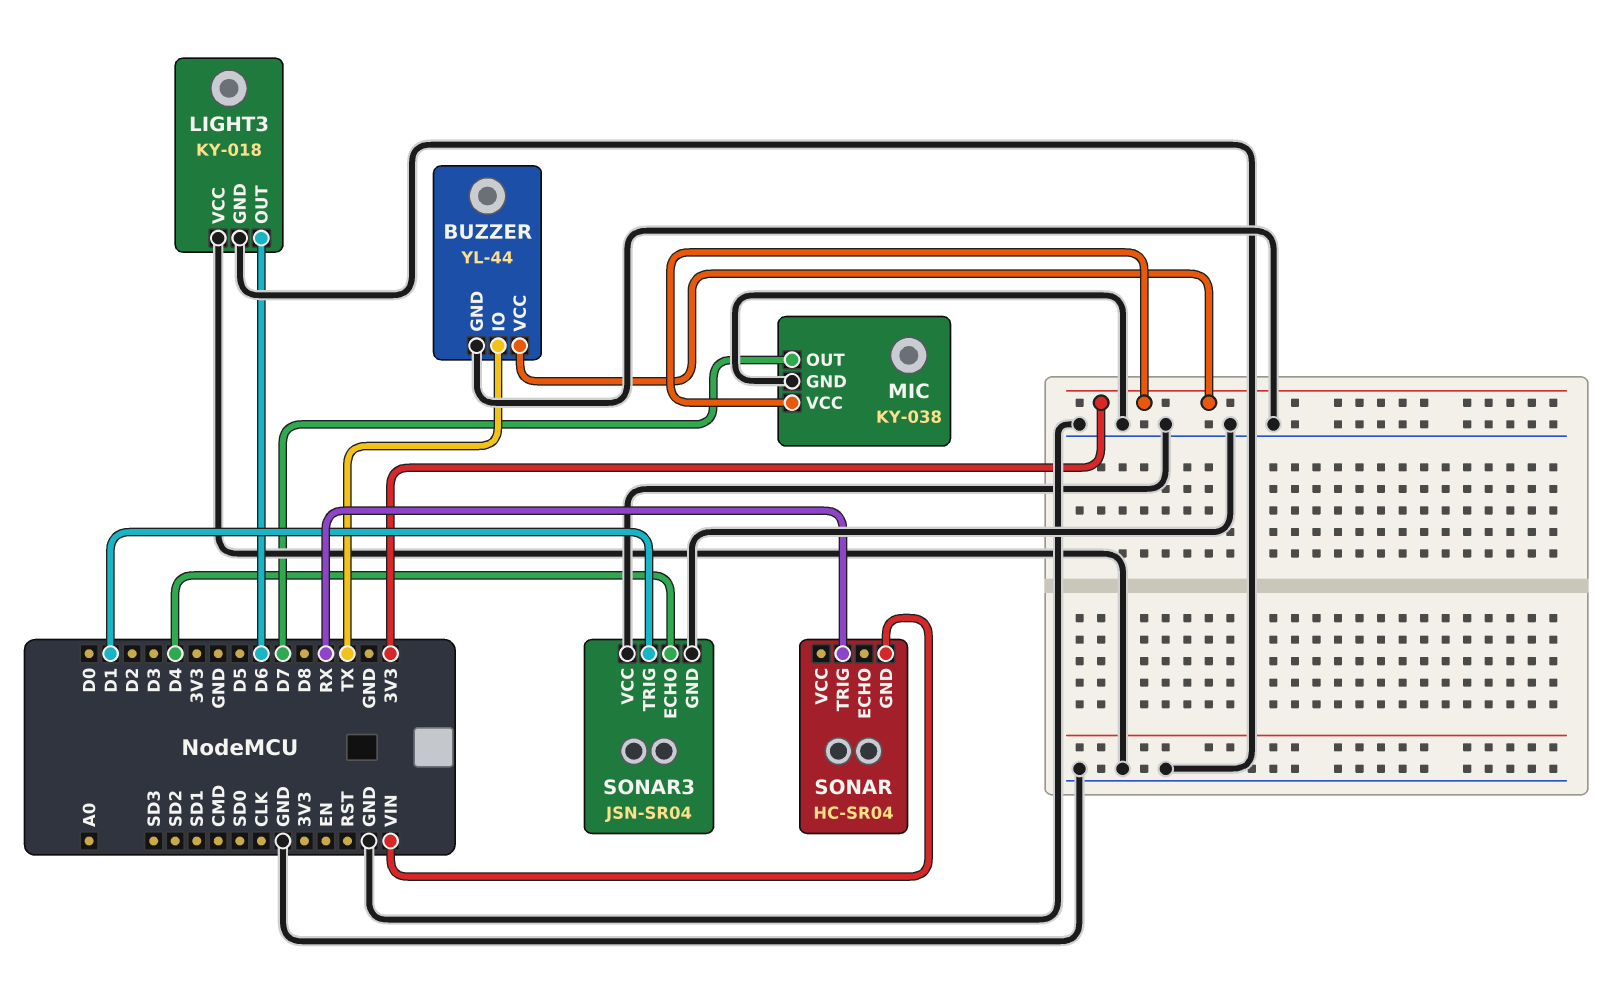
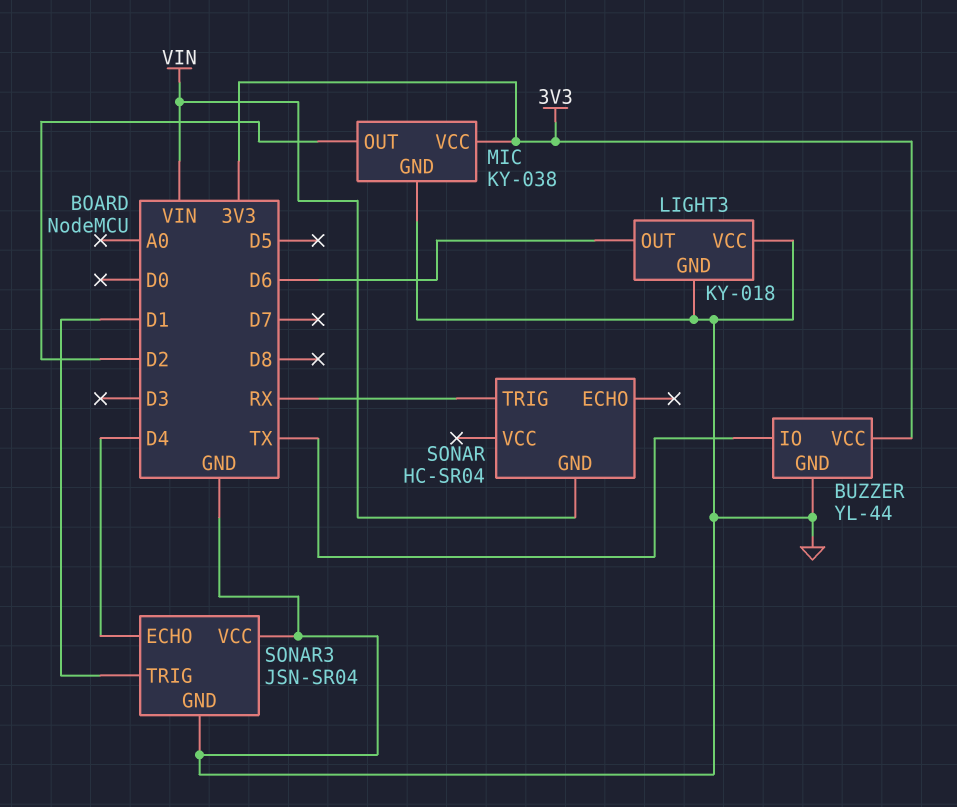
MIC pin OUT: D7 -> D2

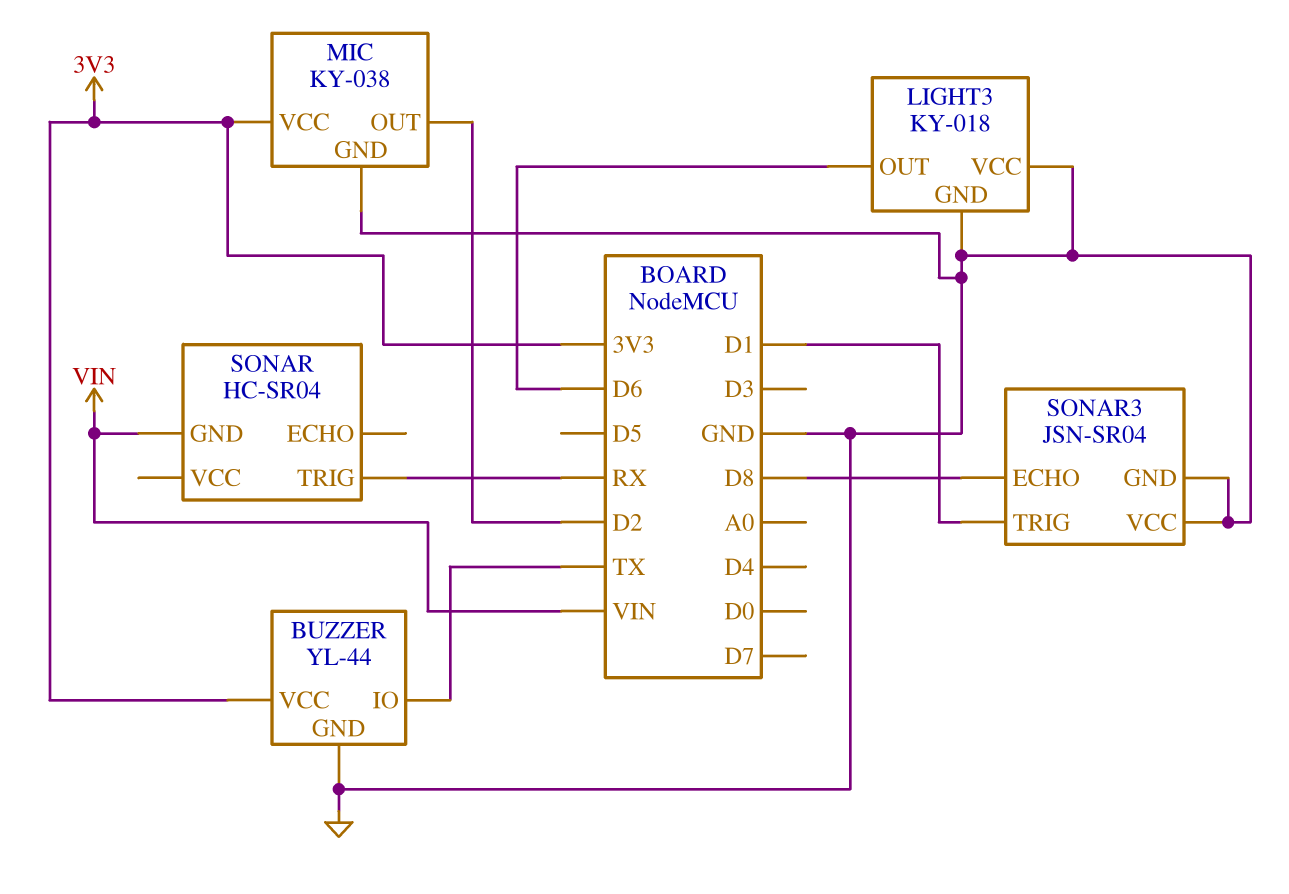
SONAR3 pin ECHO: D4 -> D8

